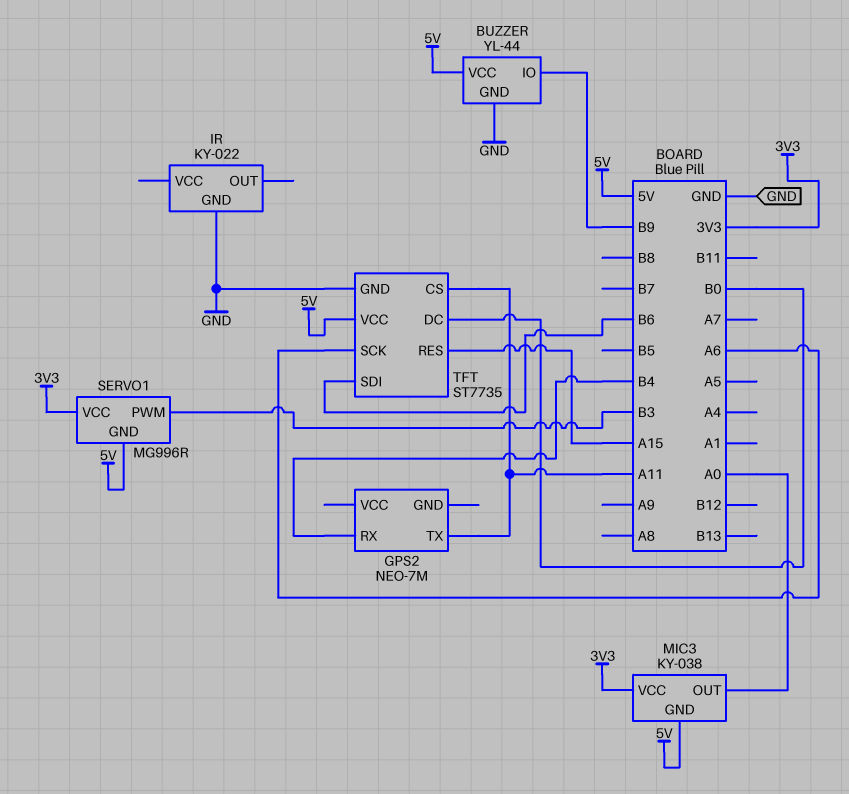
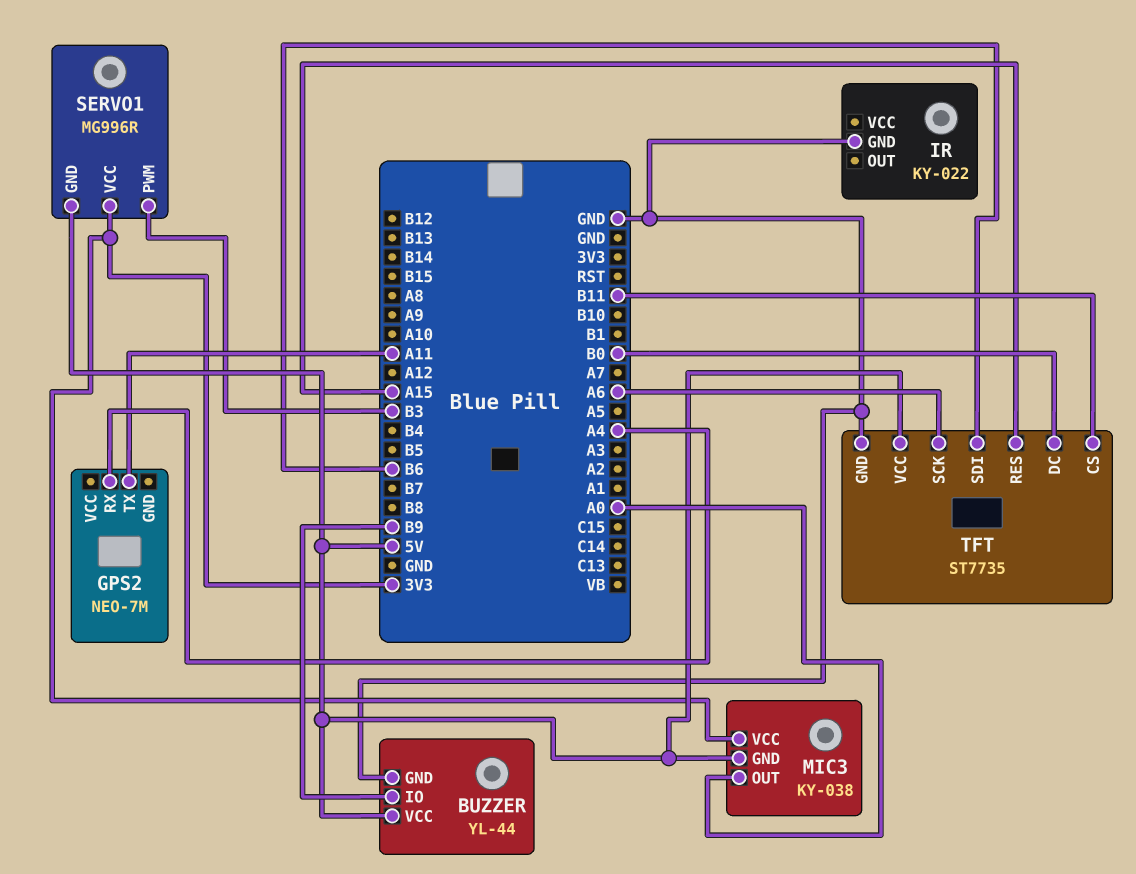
GPS2 pin RX: B4 -> A4
TFT pin CS: A11 -> B11

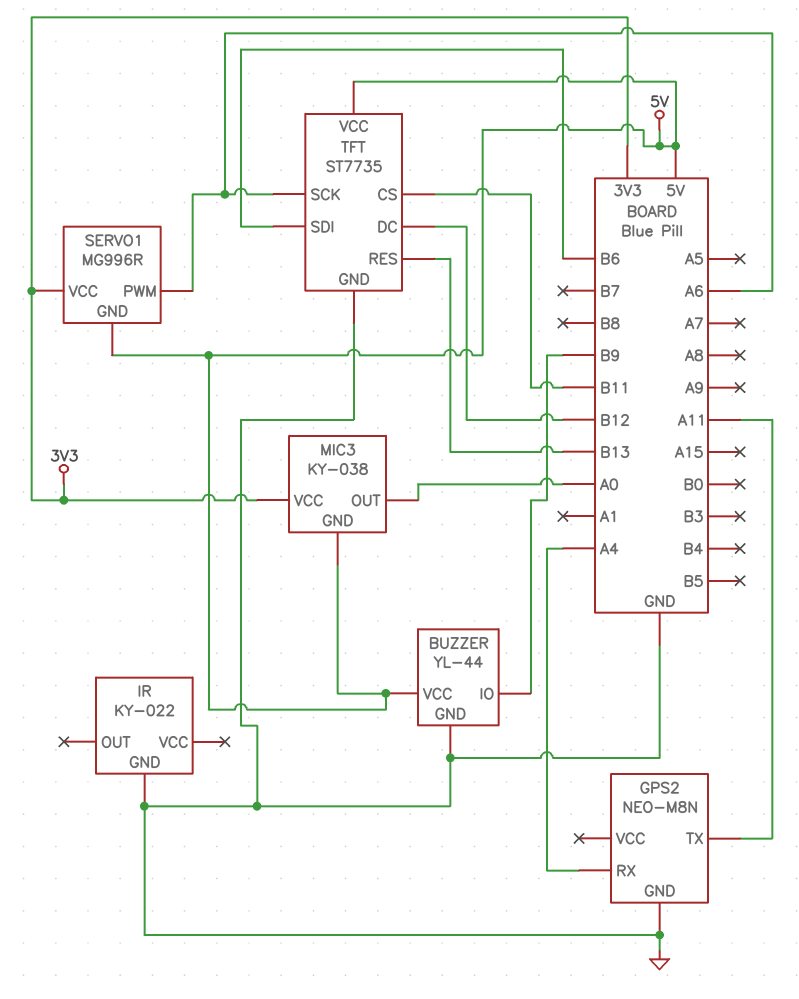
GPS2: NEO-7M -> NEO-M8N
GPS2 pin GND: none -> GND
SERVO1 pin PWM: B3 -> A6
TFT pin DC: B0 -> B12
TFT pin RES: A15 -> B13

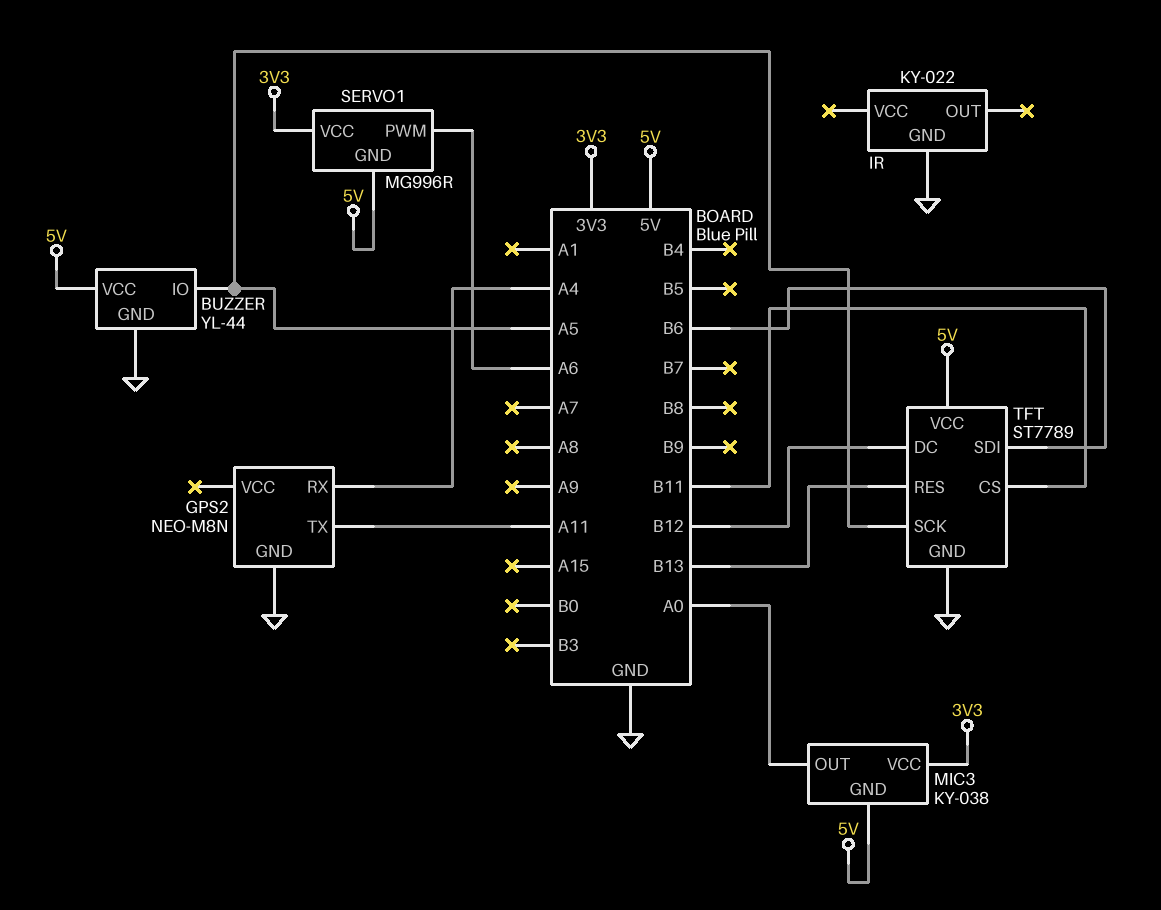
BUZZER pin IO: B9 -> A5
TFT: ST7735 -> ST7789
TFT pin SCK: A6 -> A5

